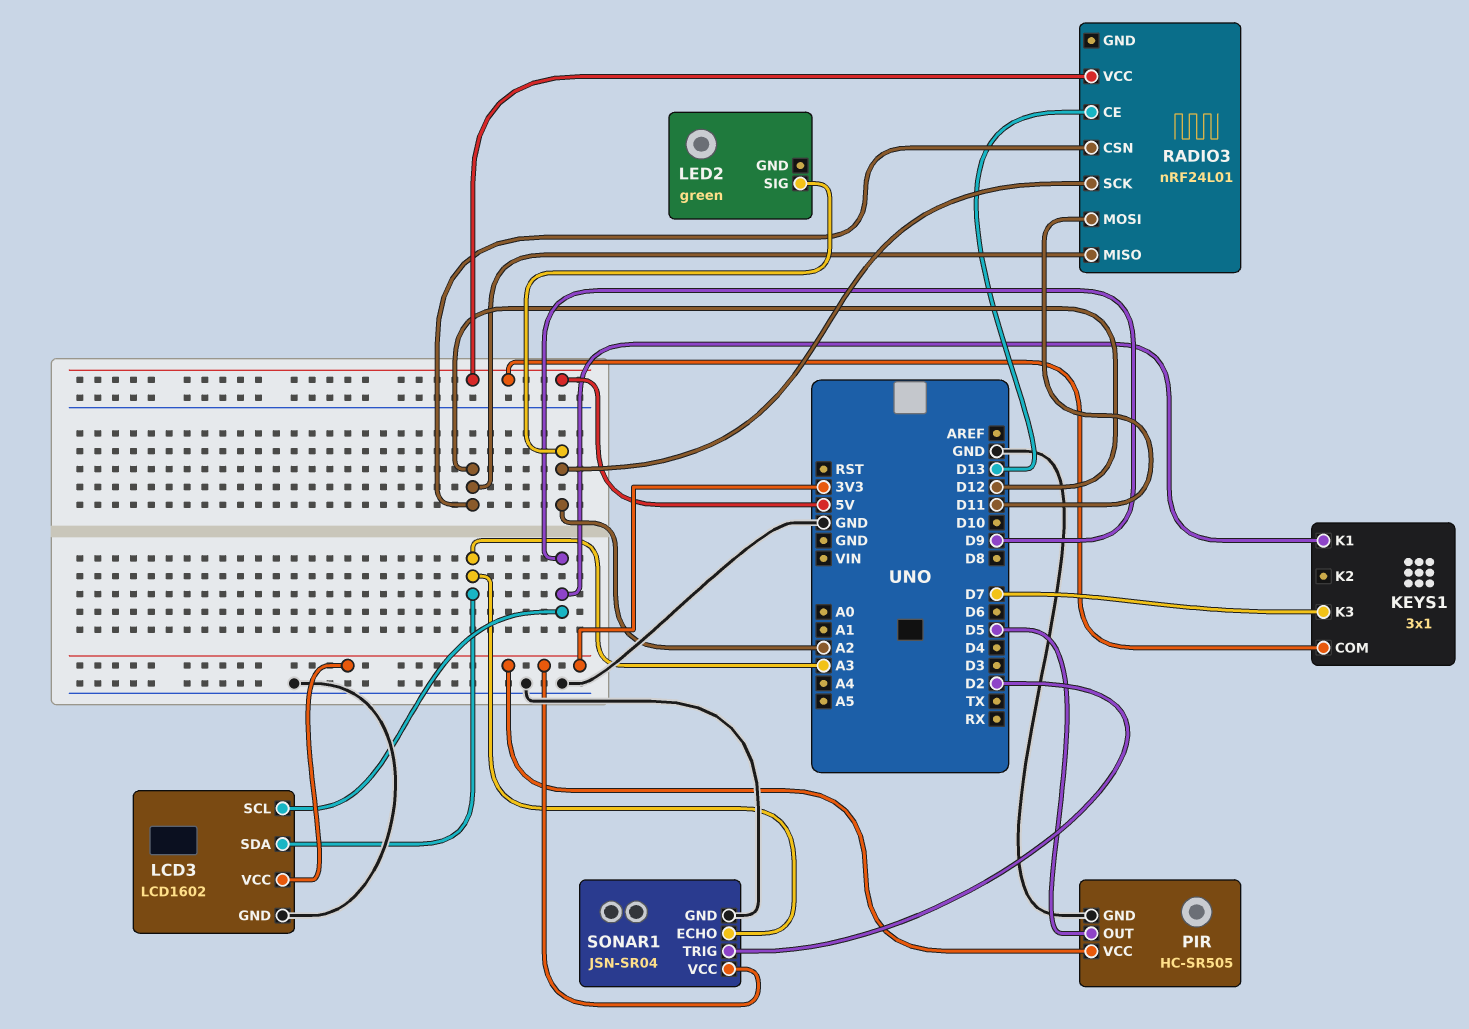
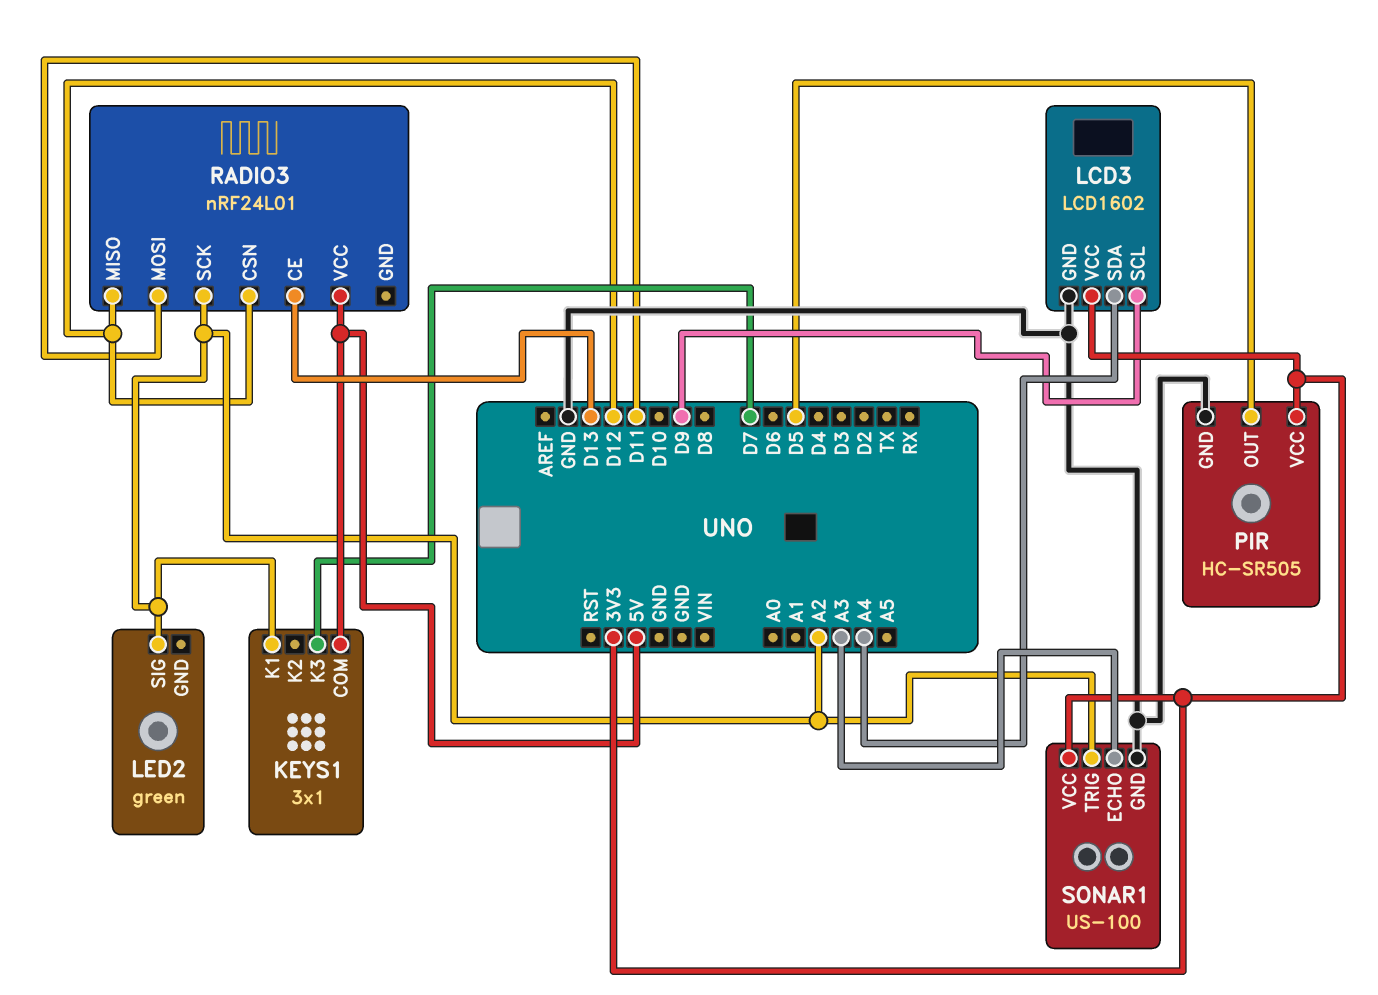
KEYS1 pin K1: D9 -> A2
LCD3 pin SDA: A3 -> A4
SONAR1: JSN-SR04 -> US-100
SONAR1 pin TRIG: D2 -> A2

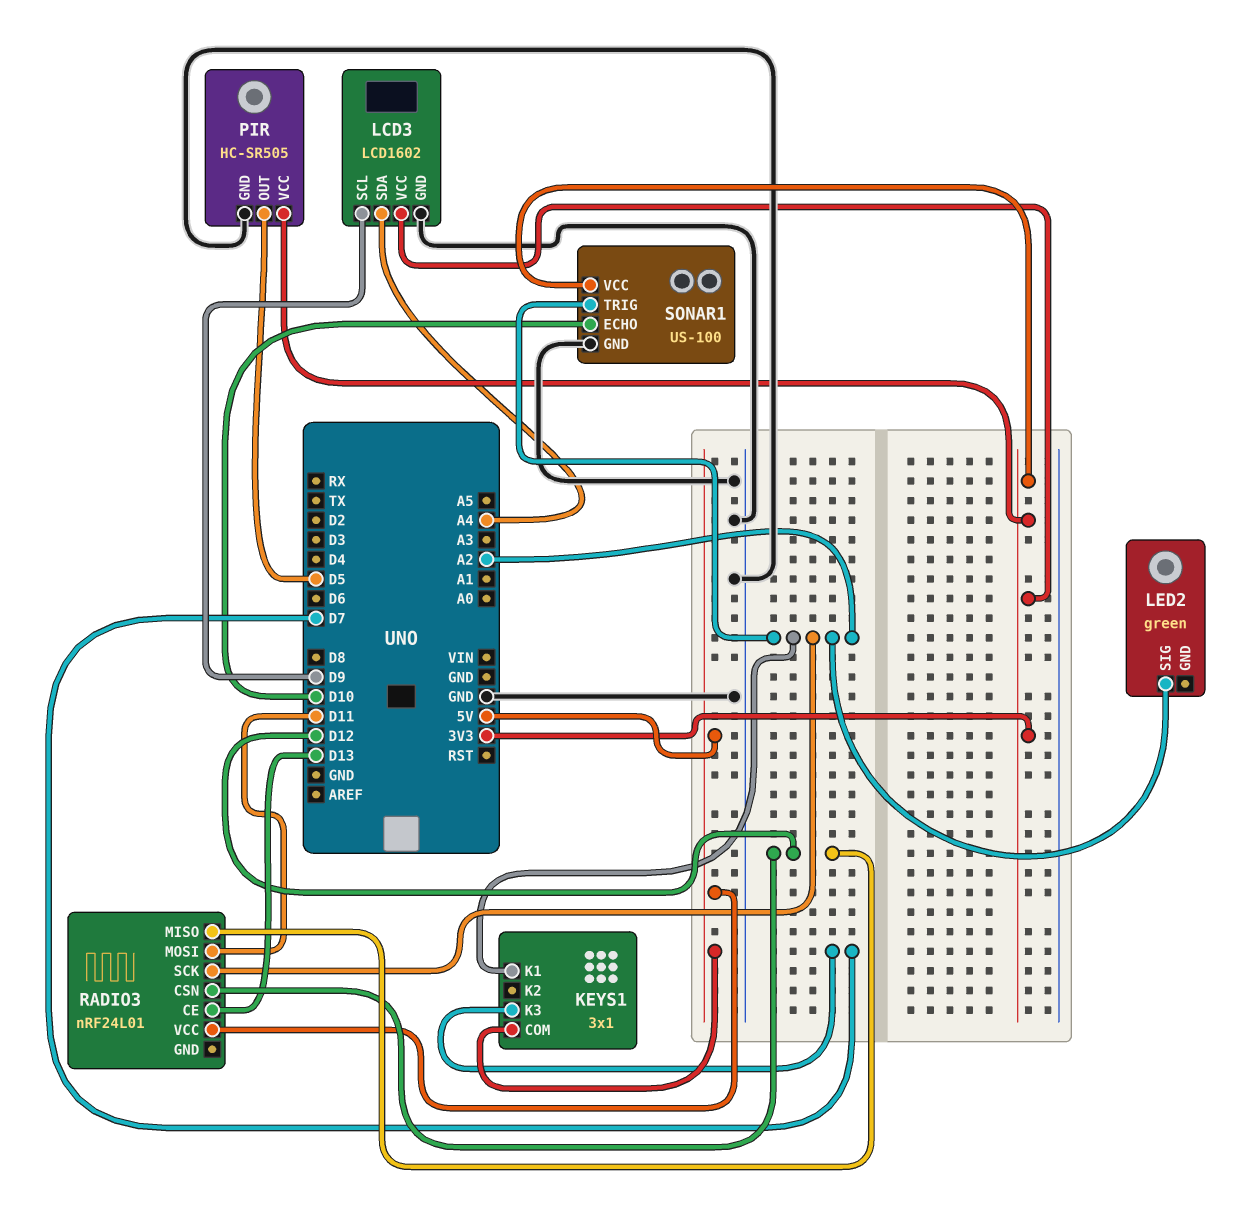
SONAR1 pin ECHO: A3 -> D10

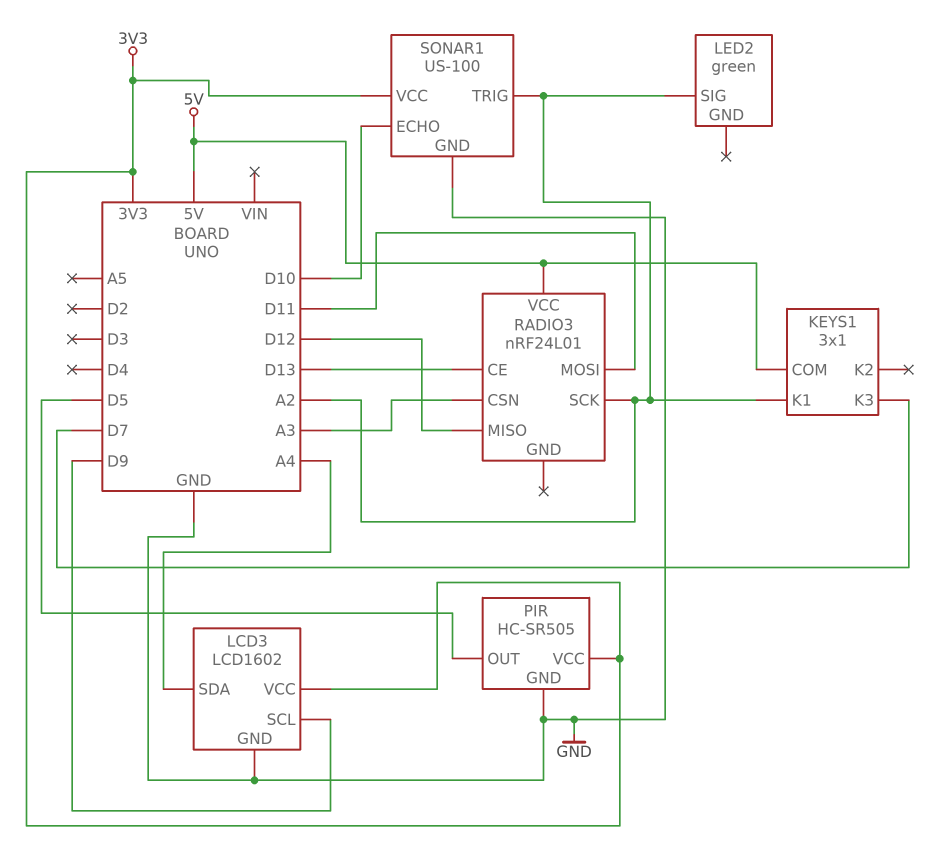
RADIO3 pin CSN: D12 -> A3

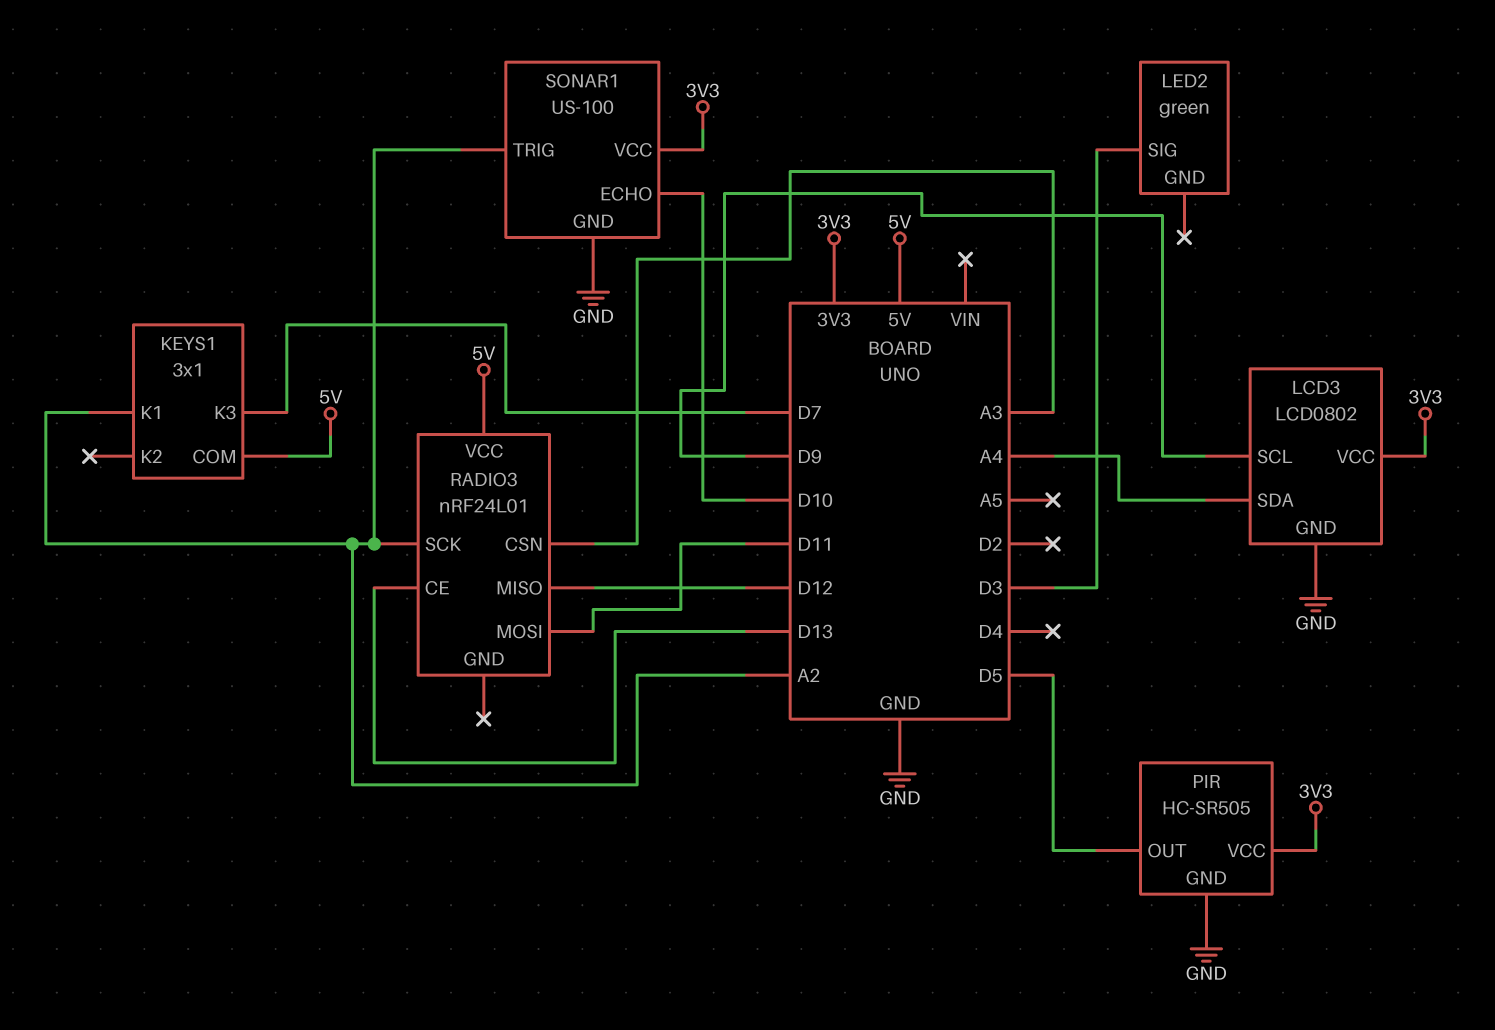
LCD3: LCD1602 -> LCD0802
LED2 pin SIG: A2 -> D3

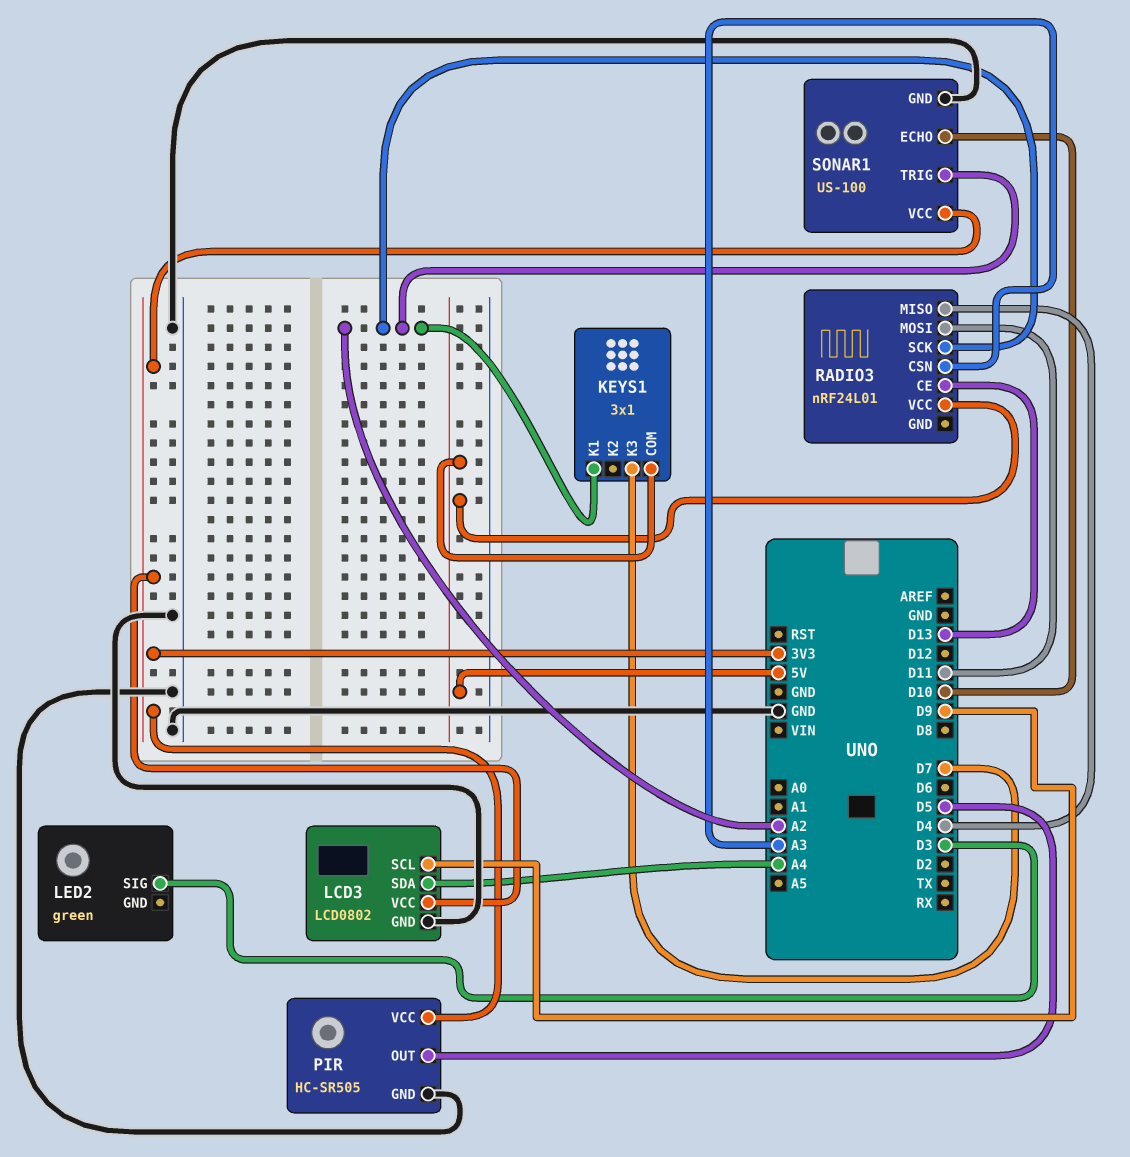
RADIO3 pin MISO: D12 -> D4

